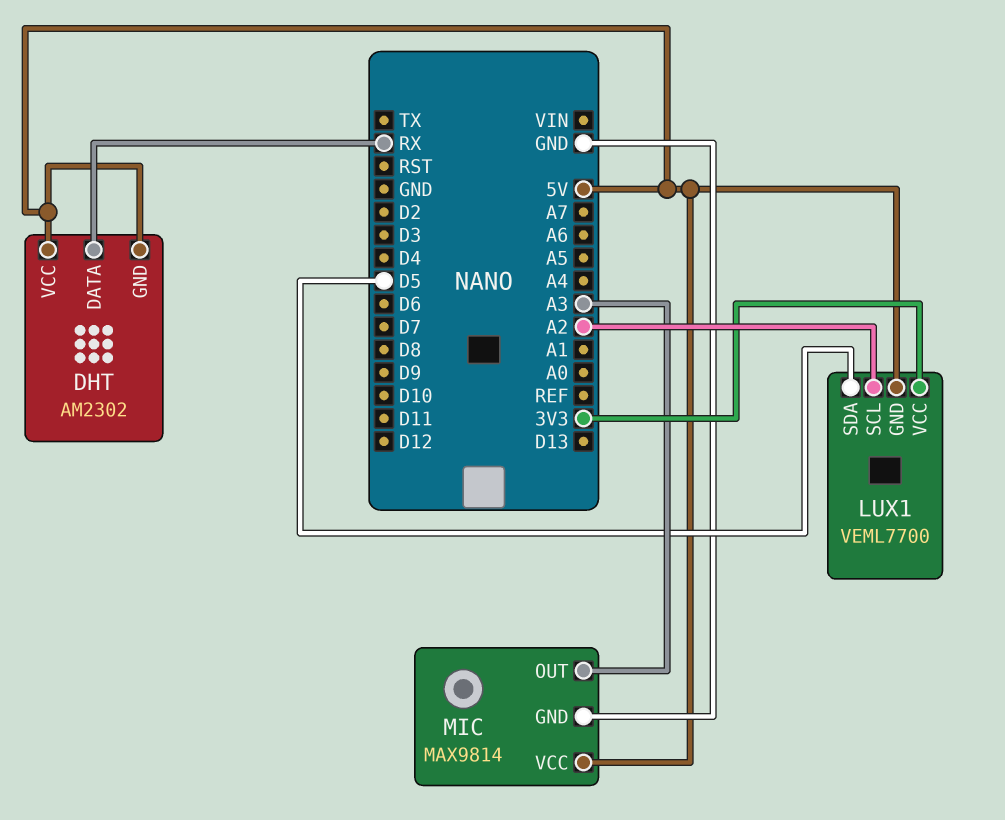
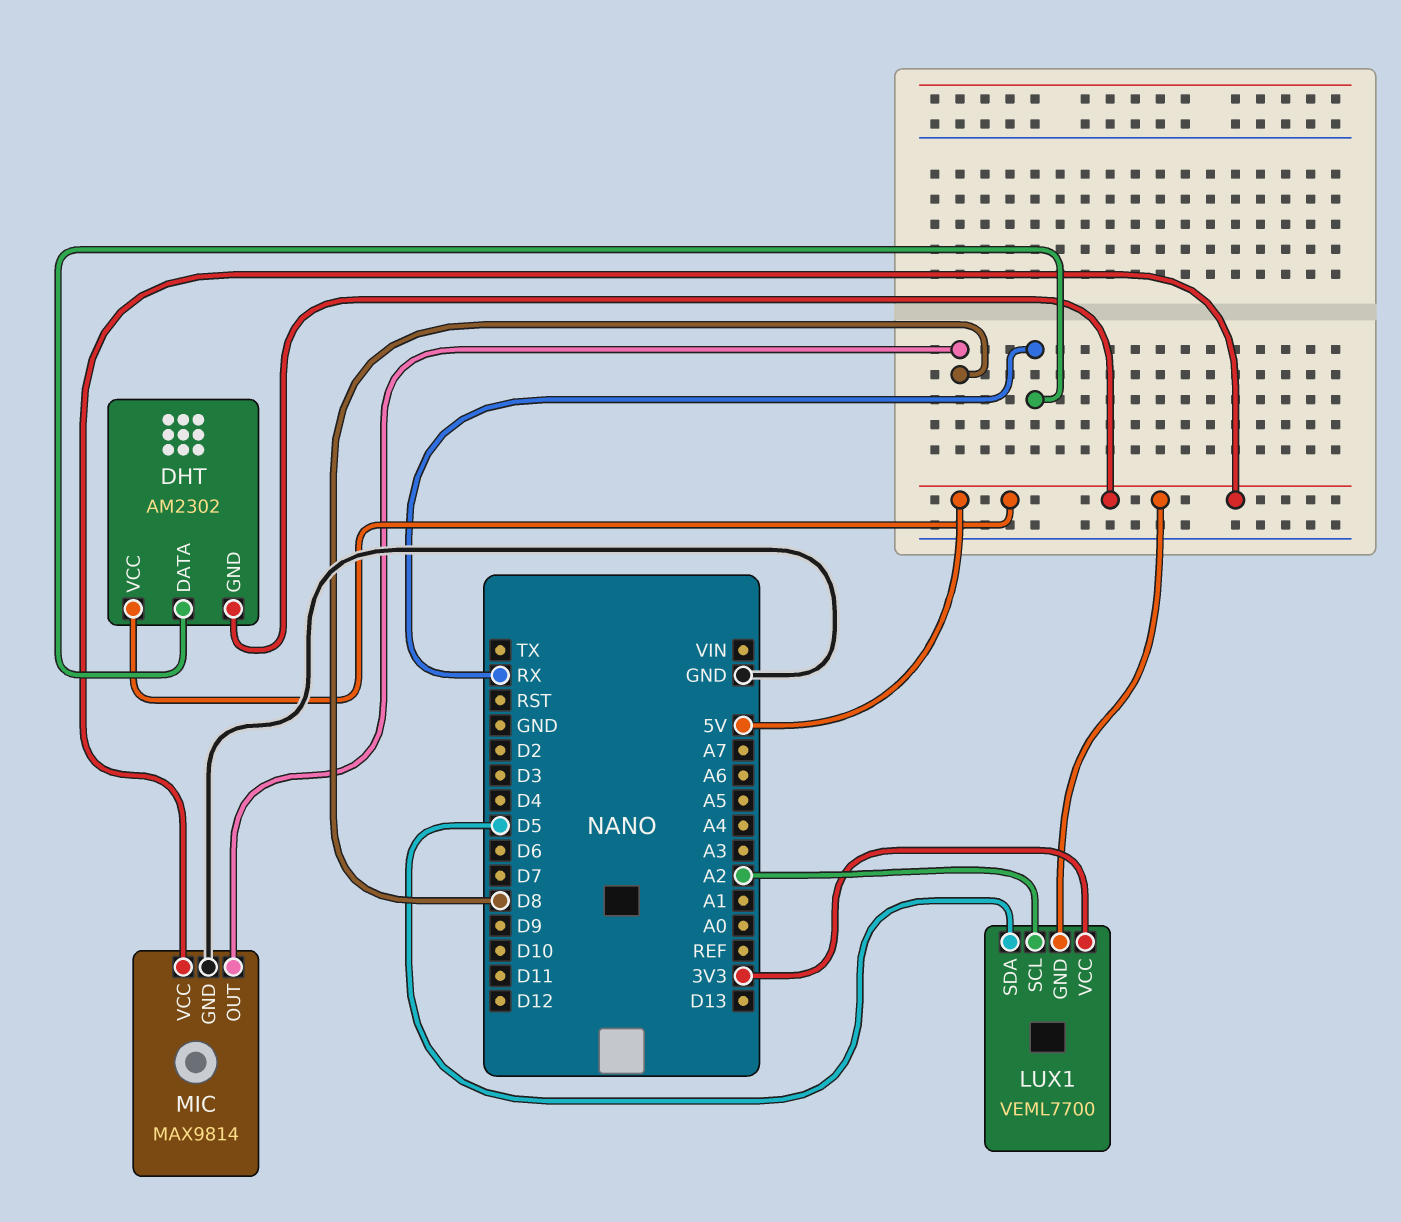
MIC pin OUT: A3 -> D8

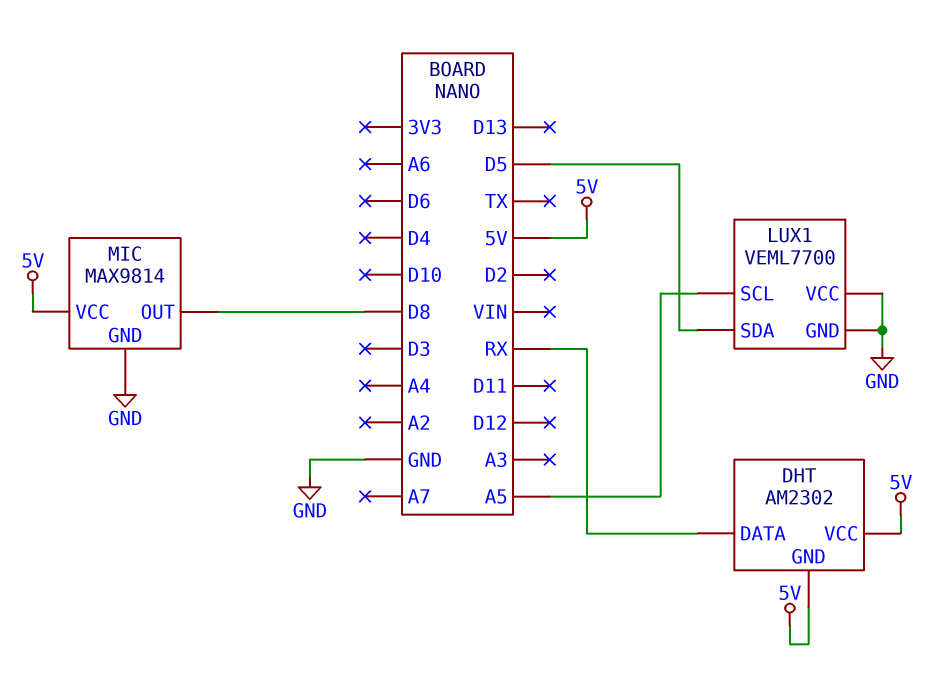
LUX1 pin GND: 5V -> GND
LUX1 pin SCL: A2 -> A5
LUX1 pin VCC: 3V3 -> GND

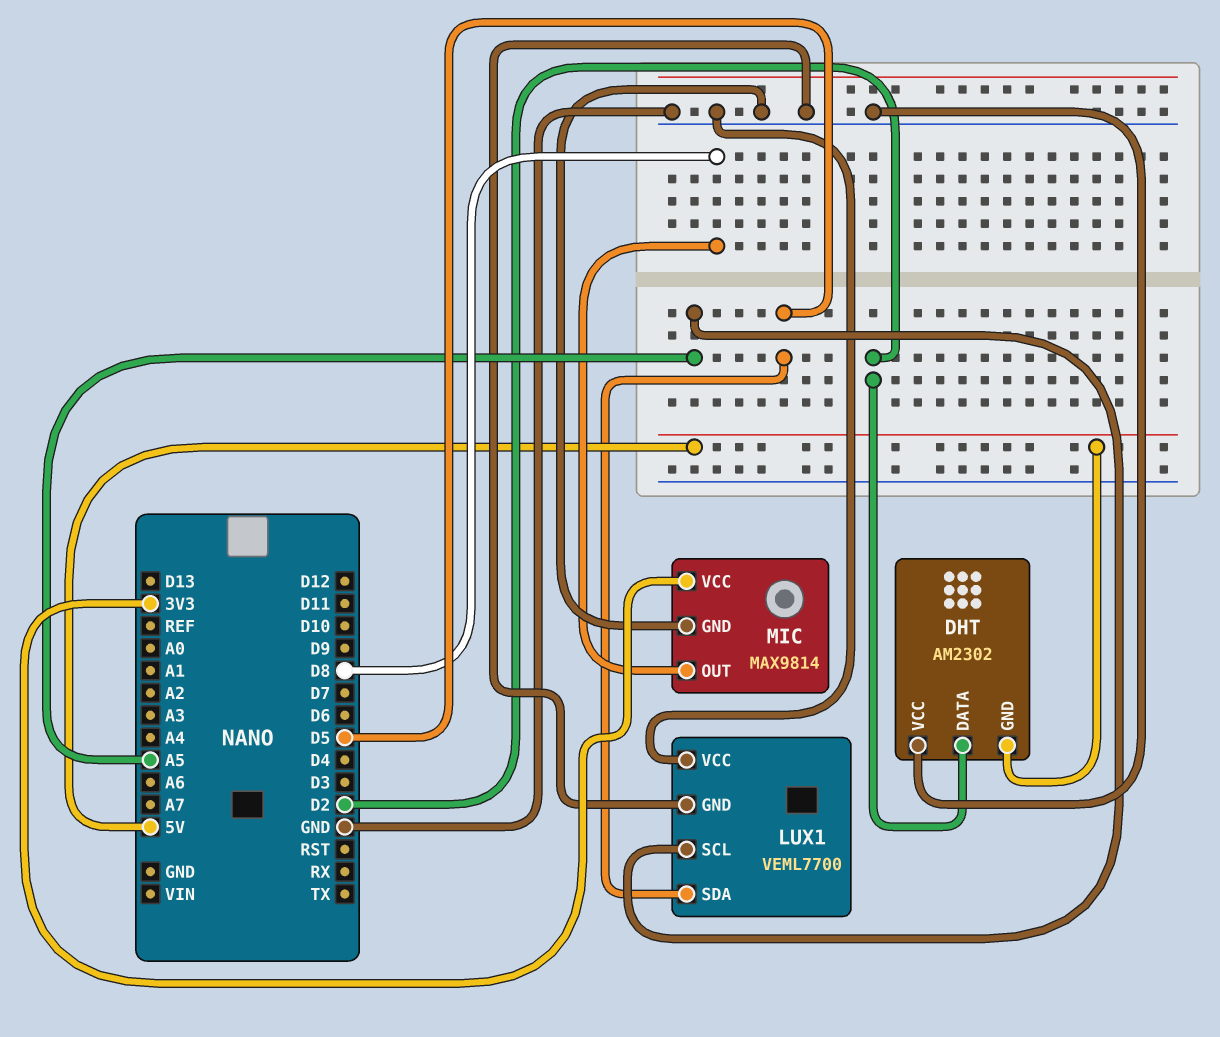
DHT pin DATA: RX -> D2
DHT pin VCC: 5V -> GND
MIC pin VCC: 5V -> 3V3

